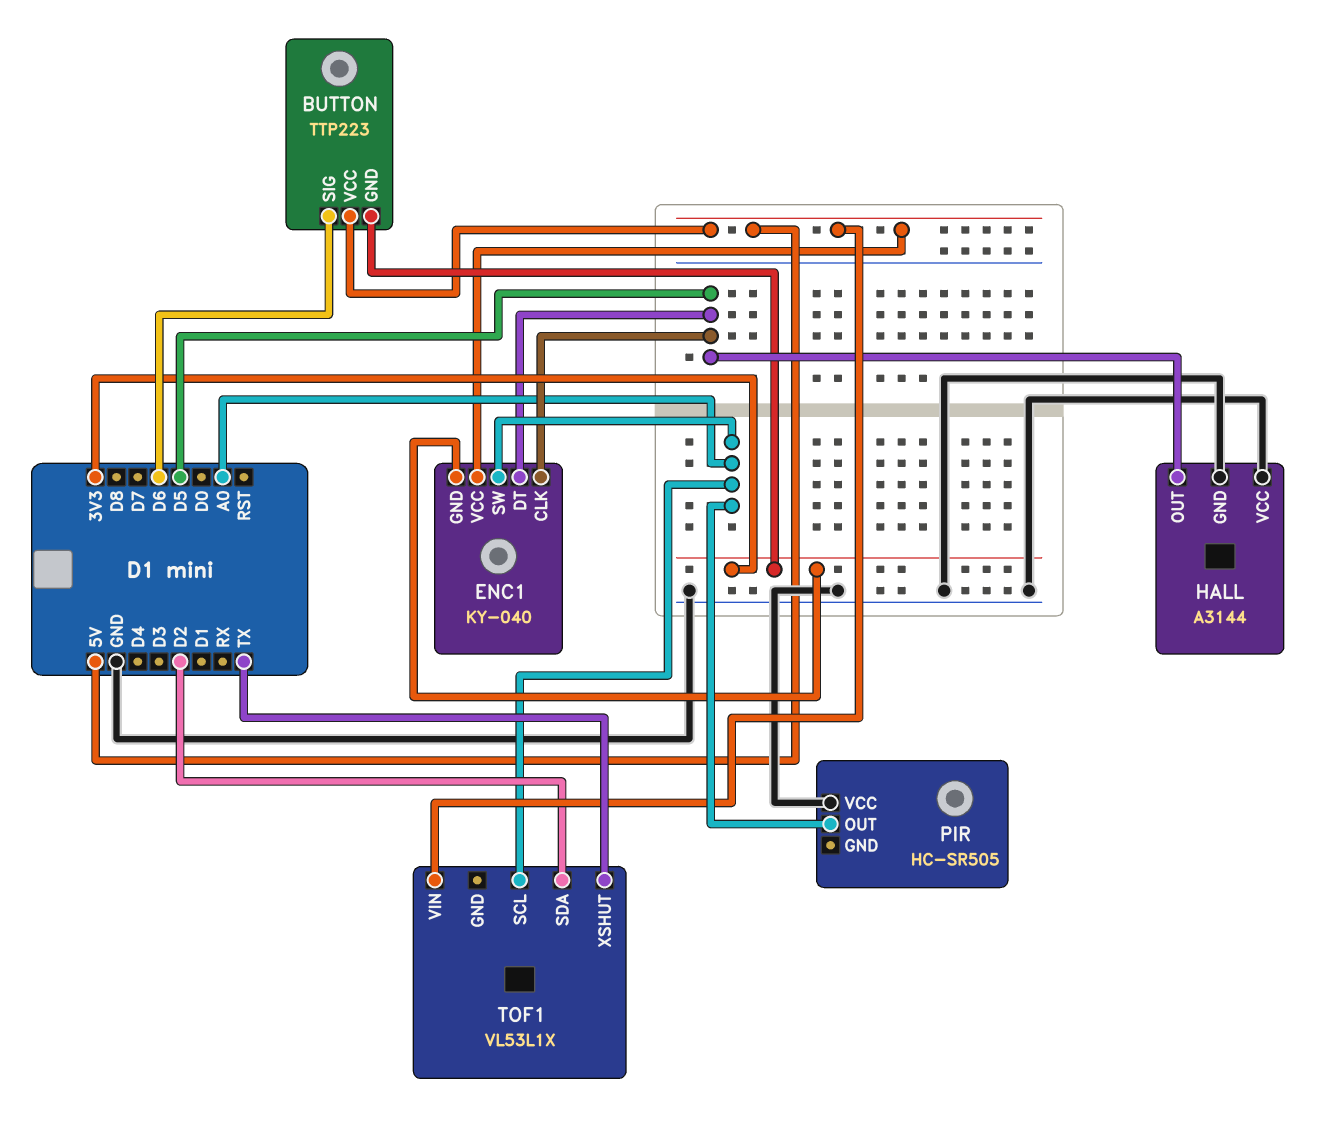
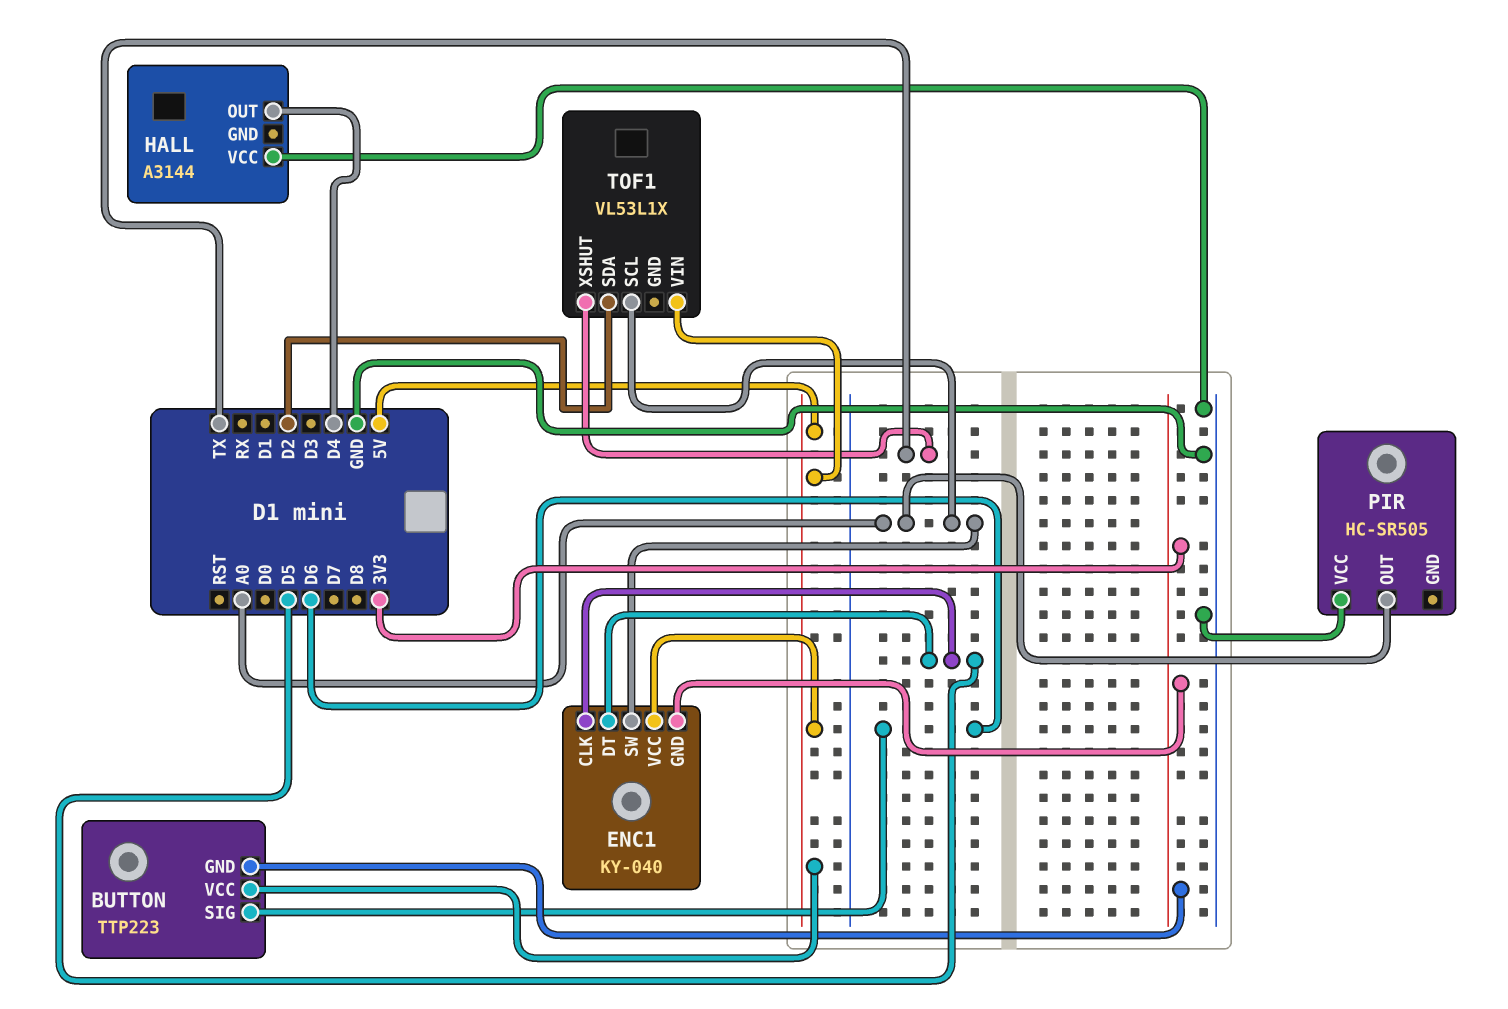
HALL pin GND: GND -> none
HALL pin OUT: D5 -> D4

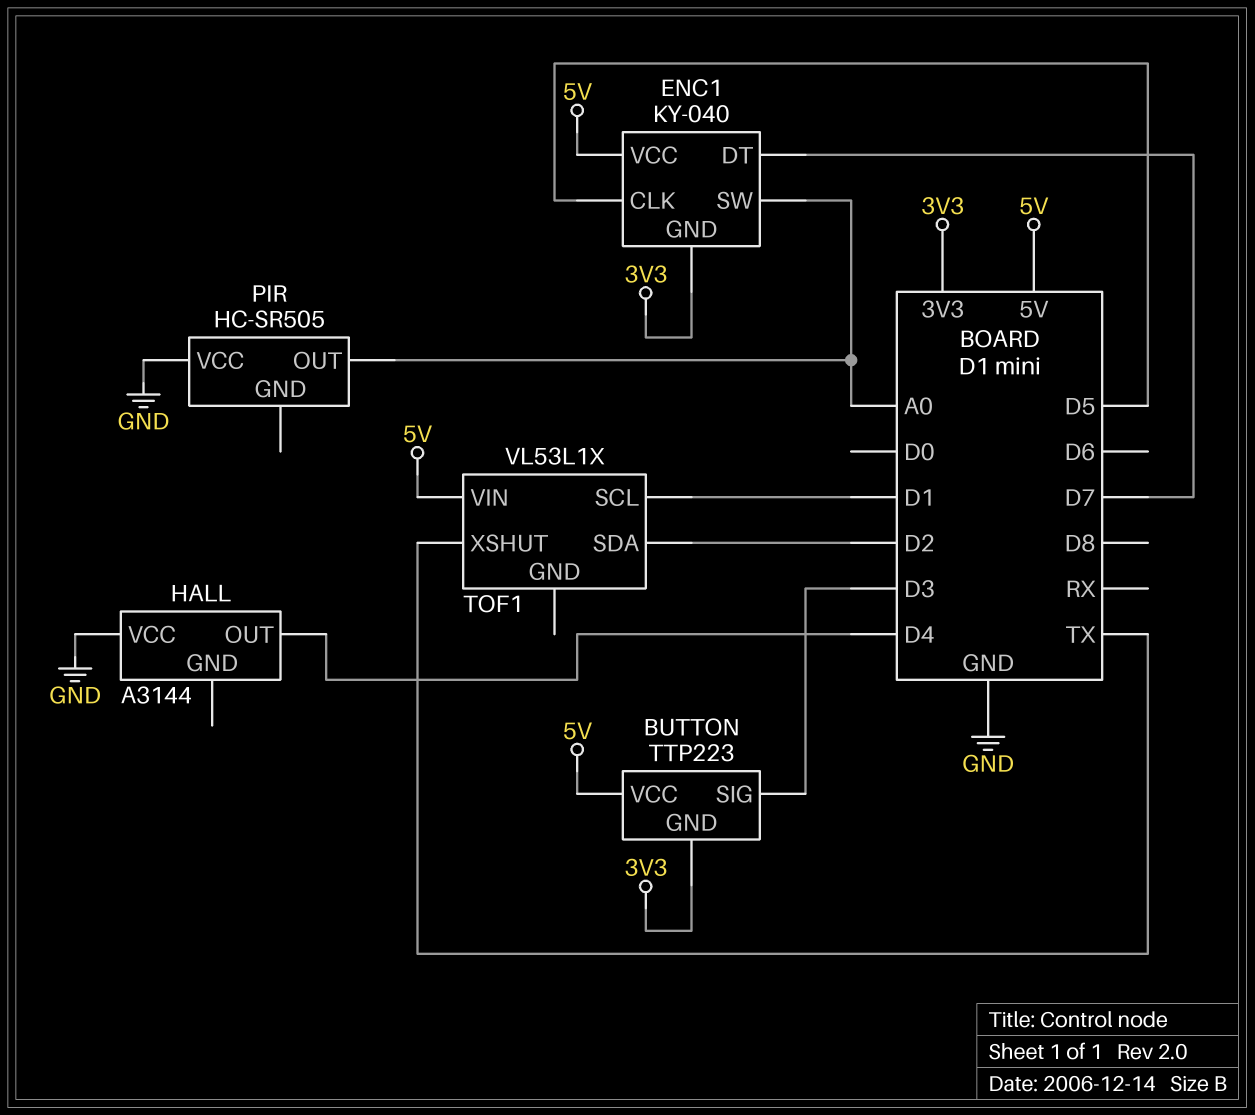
BUTTON pin SIG: D6 -> D3
ENC1 pin DT: D5 -> D7
TOF1 pin SCL: A0 -> D1

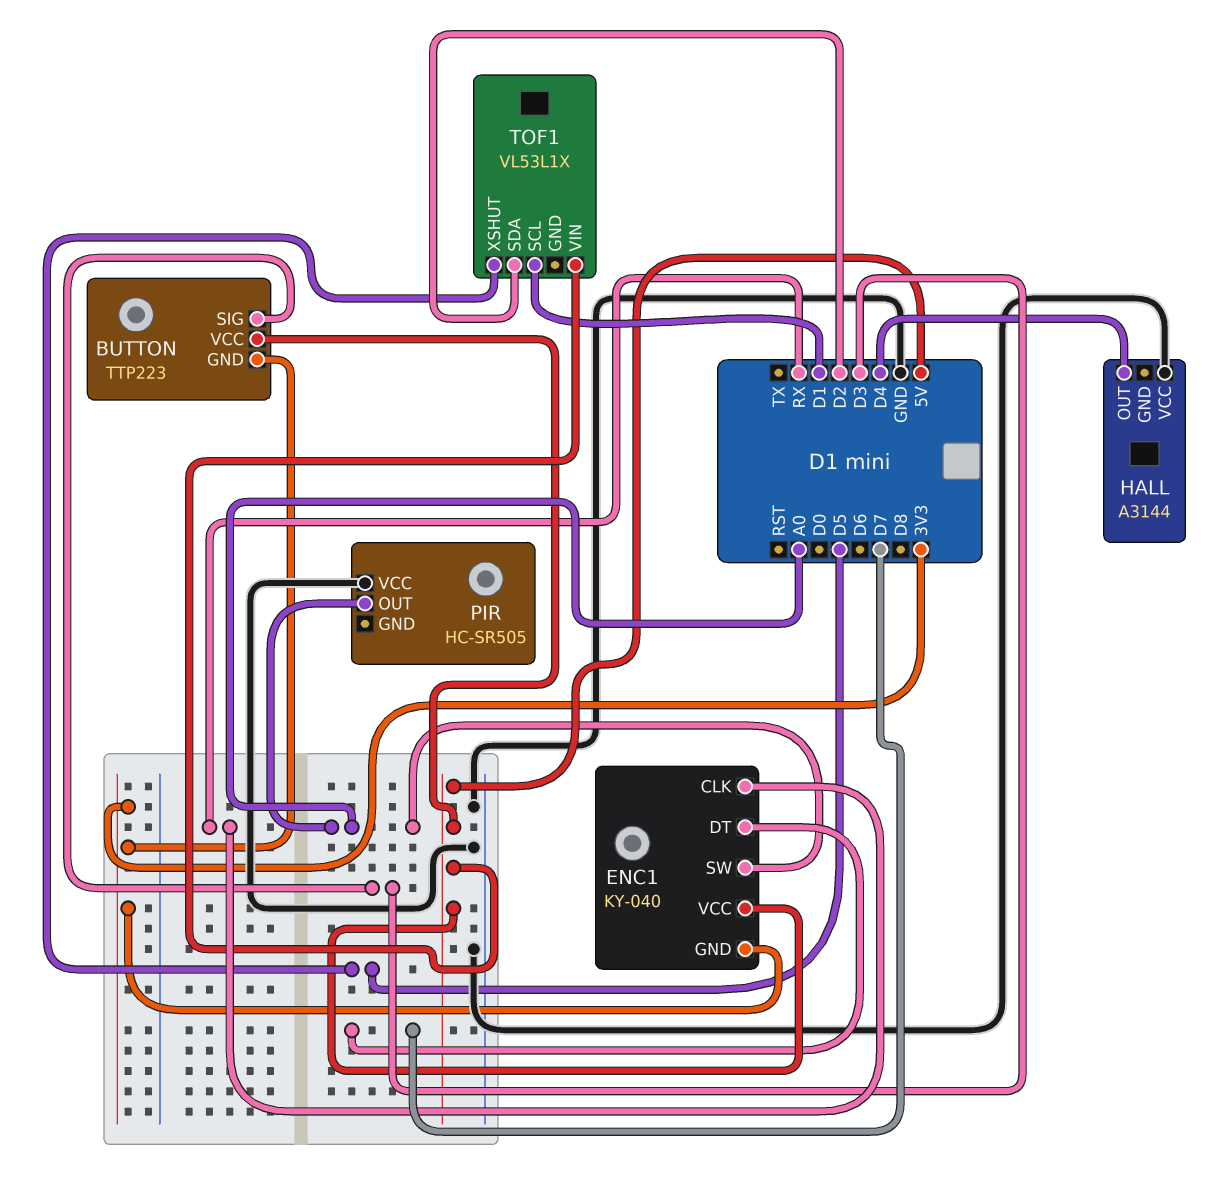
ENC1 pin CLK: D5 -> RX
TOF1 pin XSHUT: TX -> D5

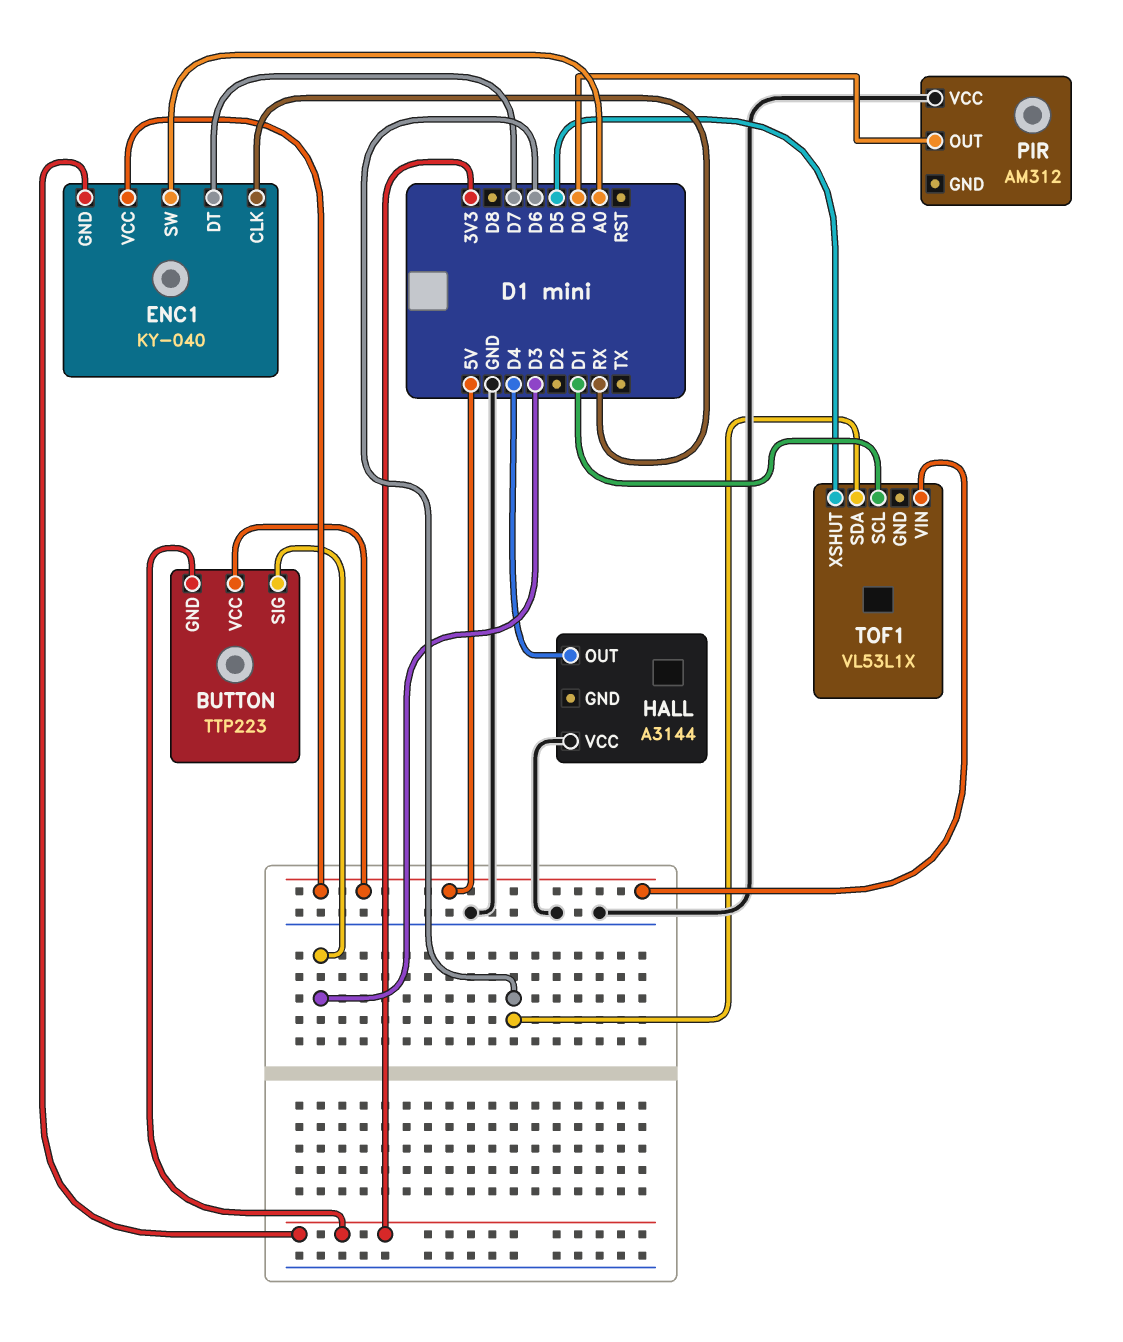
PIR: HC-SR505 -> AM312
PIR pin OUT: A0 -> D0
TOF1 pin SDA: D2 -> D6

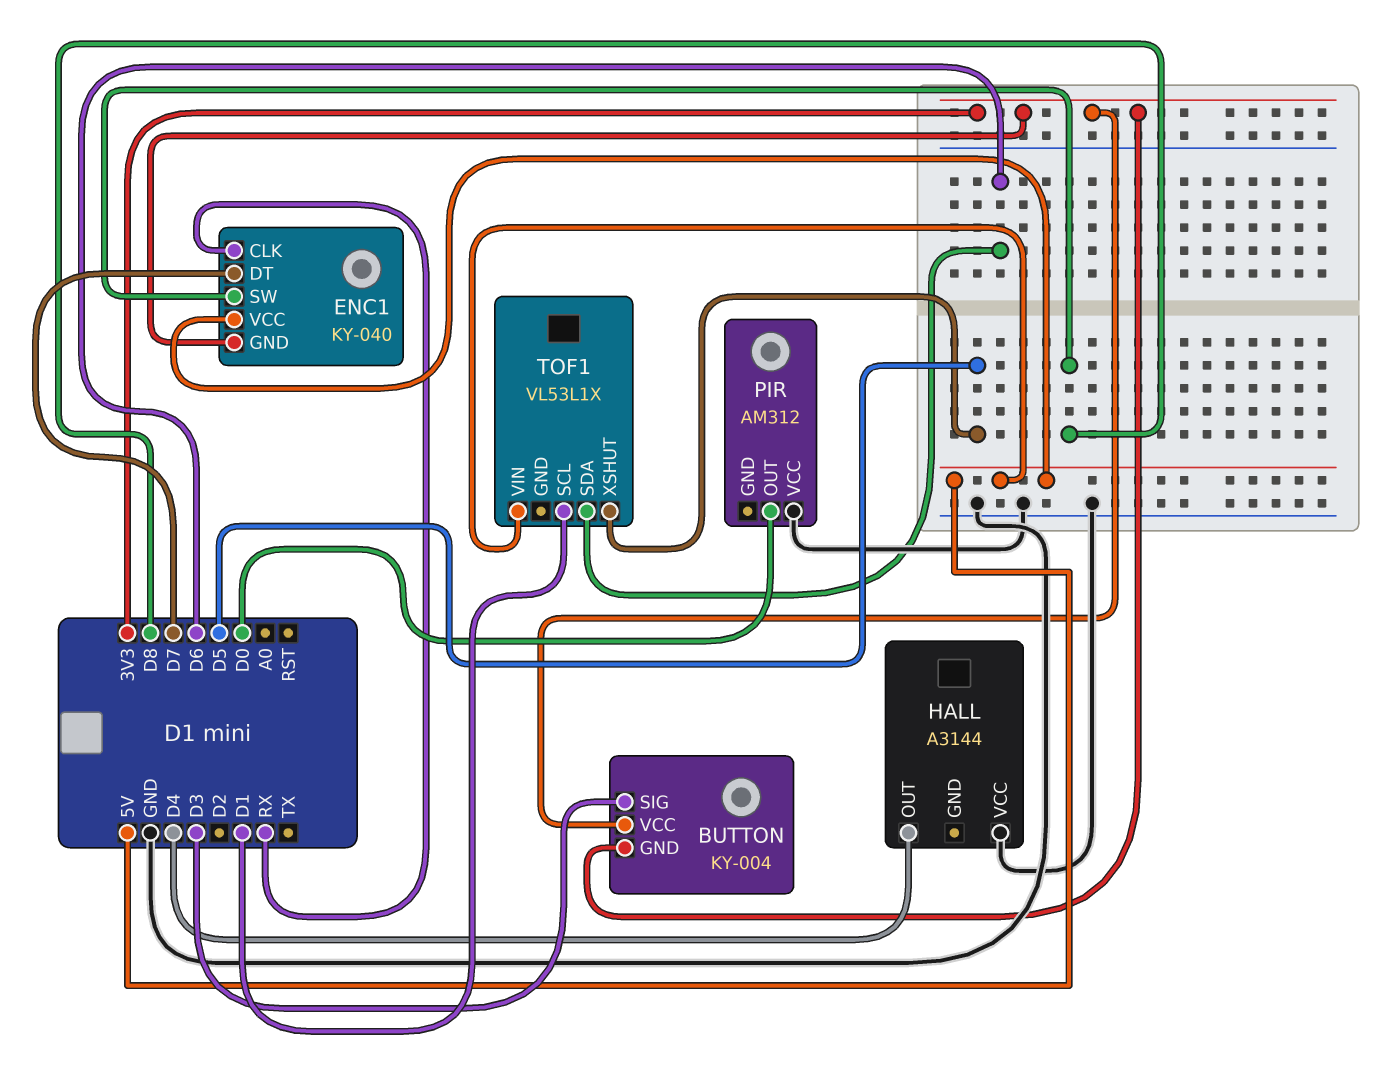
BUTTON: TTP223 -> KY-004
BUTTON pin VCC: 5V -> 3V3
ENC1 pin SW: A0 -> D8

